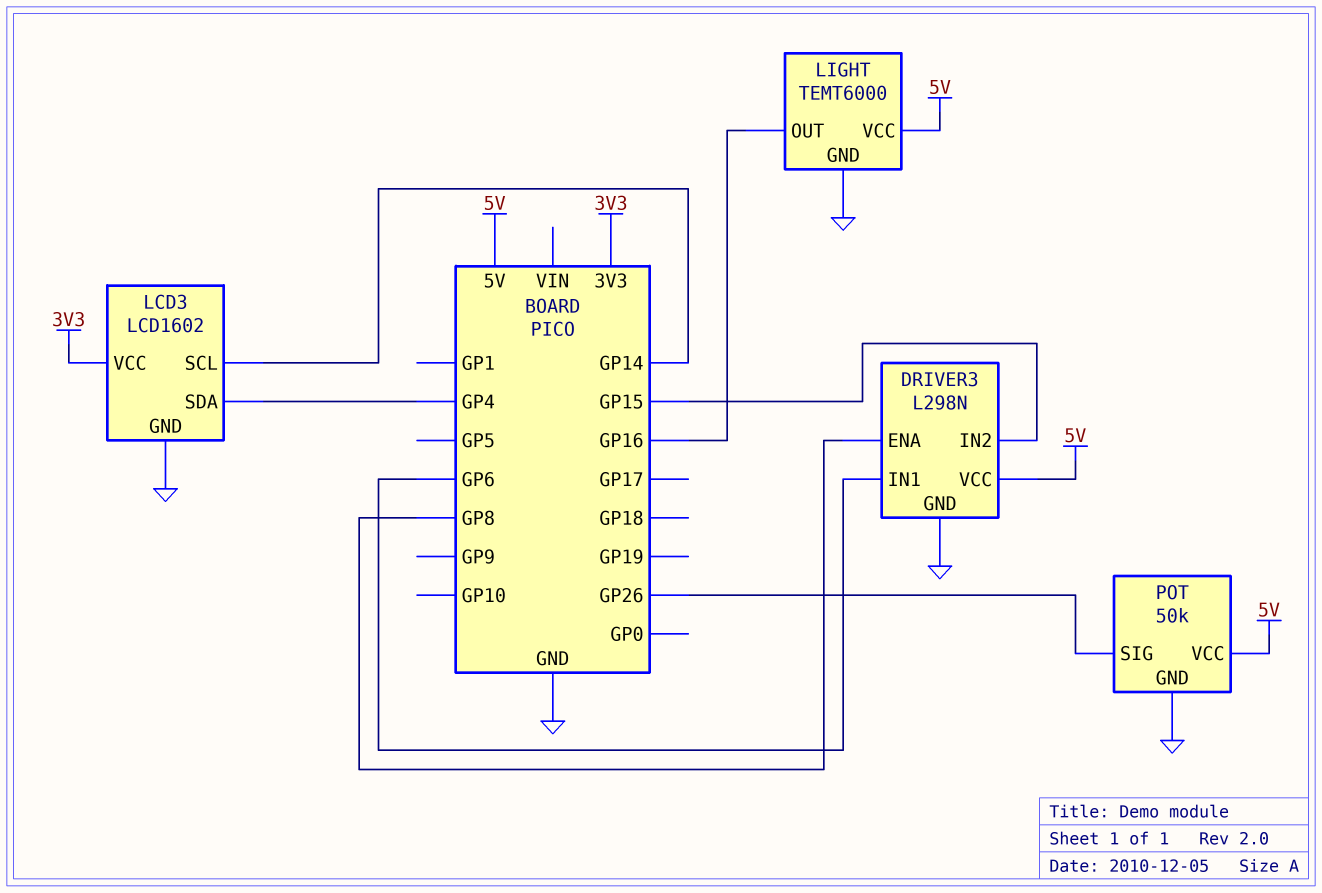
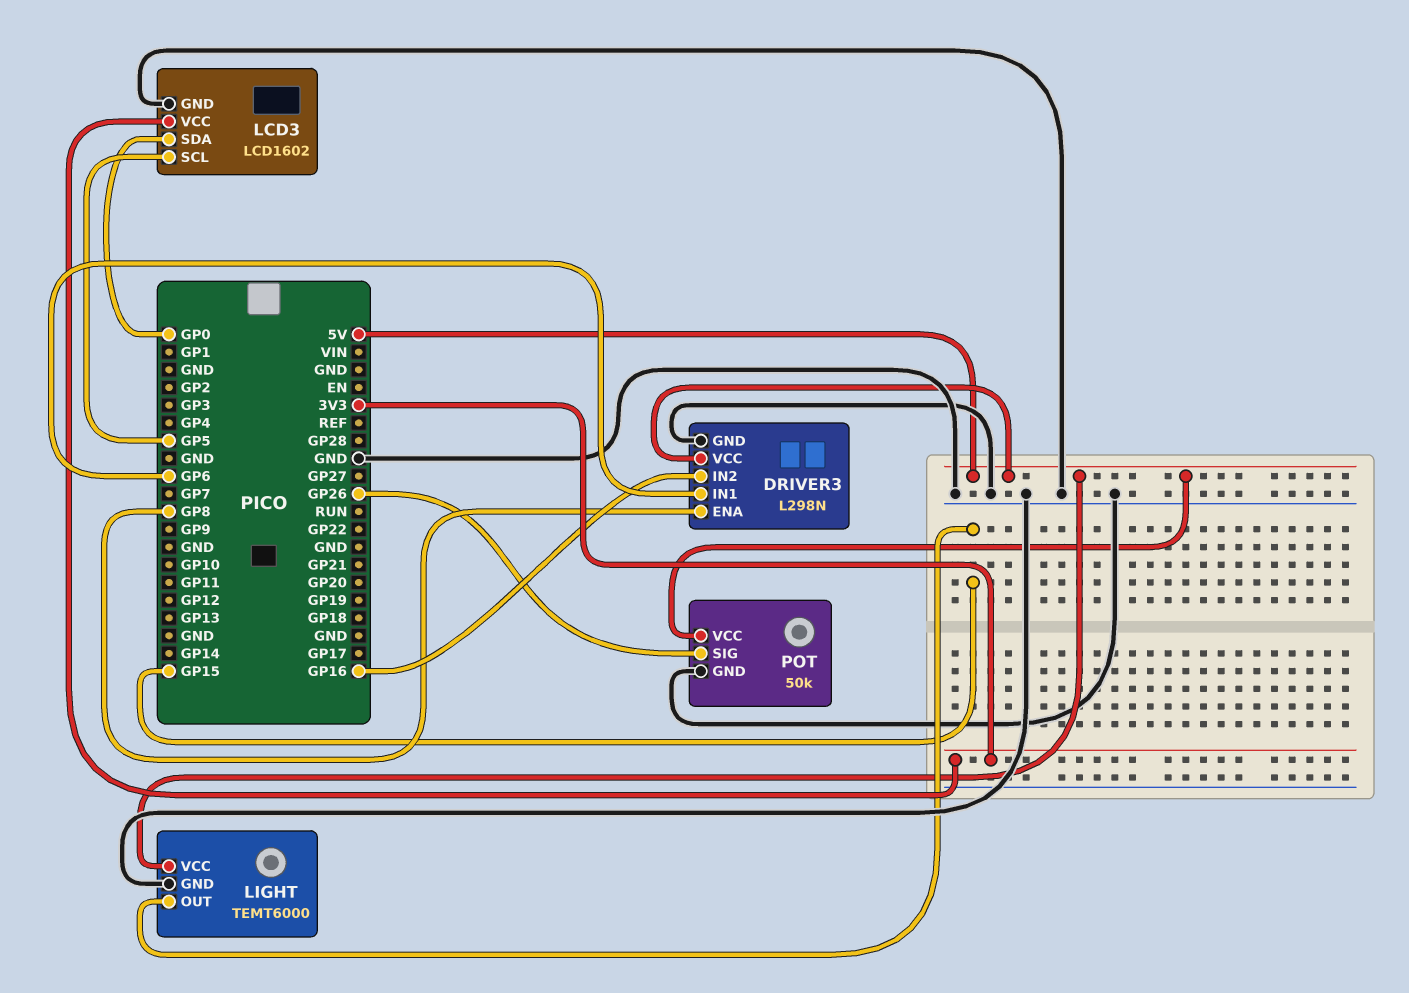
DRIVER3 pin IN2: GP15 -> GP16
LCD3 pin SCL: GP14 -> GP5
LCD3 pin SDA: GP4 -> GP0
LIGHT pin OUT: GP16 -> GP15

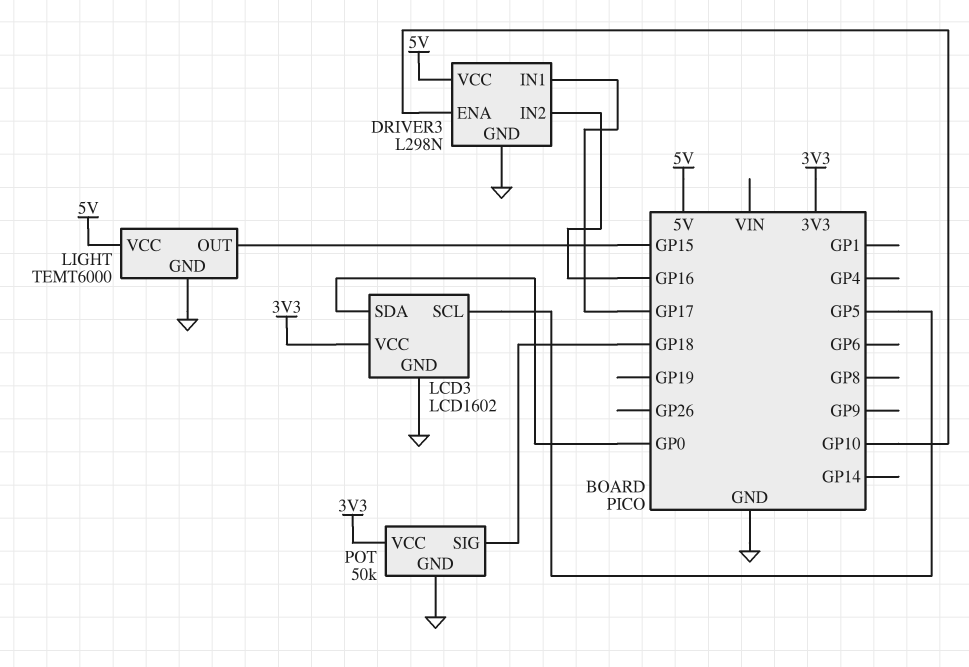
DRIVER3 pin ENA: GP8 -> GP10
DRIVER3 pin IN1: GP6 -> GP17
POT pin SIG: GP26 -> GP18
POT pin VCC: 5V -> 3V3

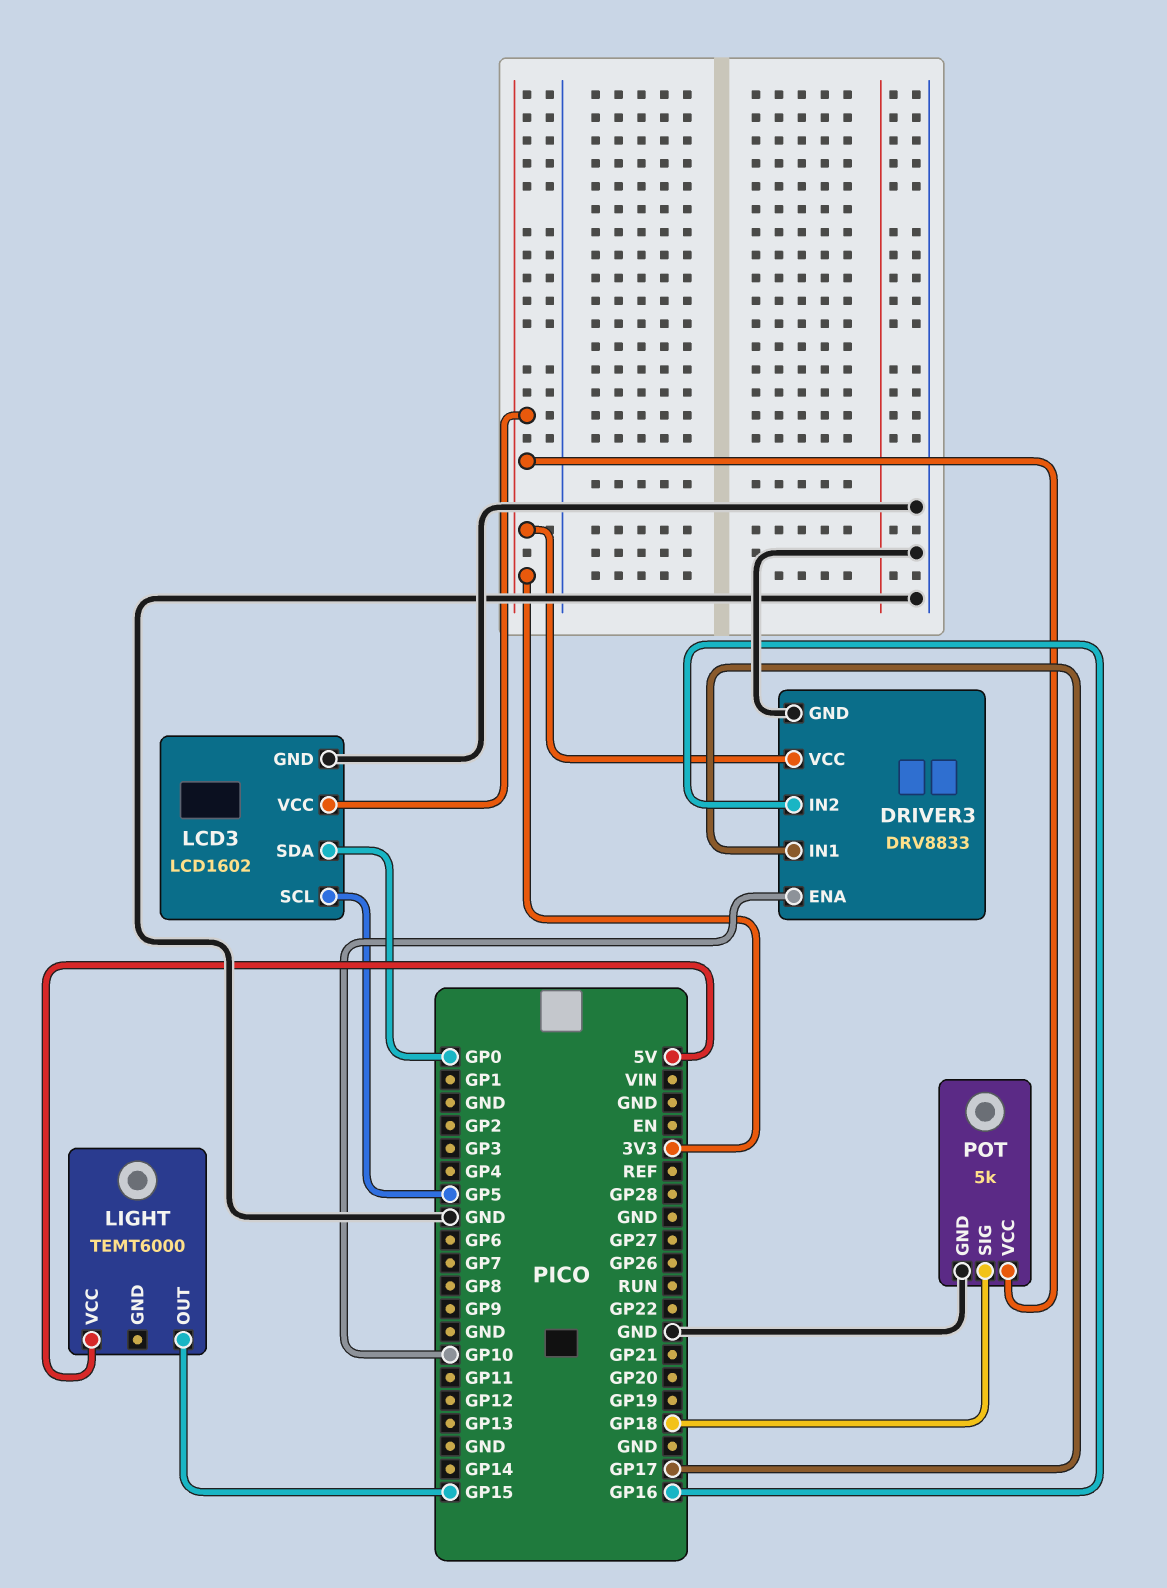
DRIVER3: L298N -> DRV8833
DRIVER3 pin VCC: 5V -> 3V3
LIGHT pin GND: GND -> none
POT: 50k -> 5k

